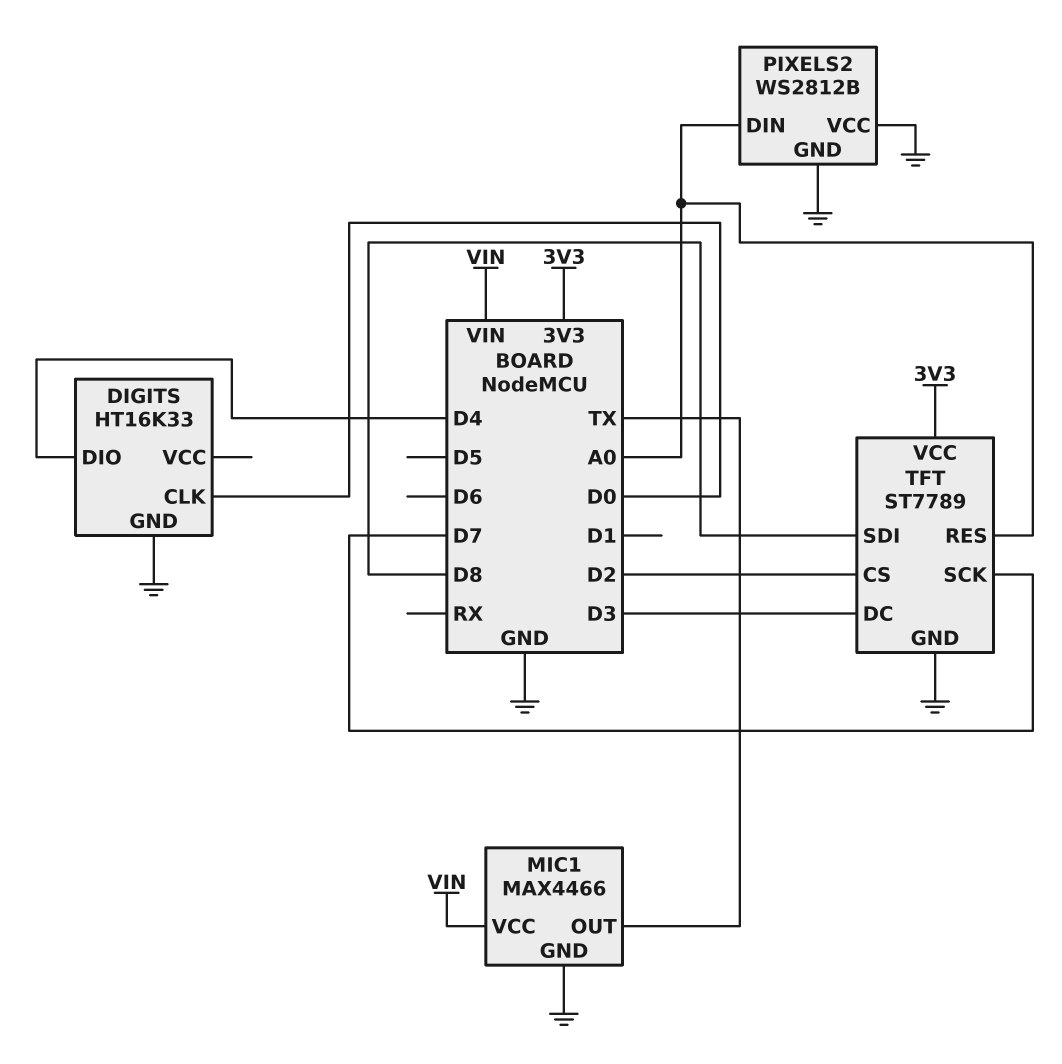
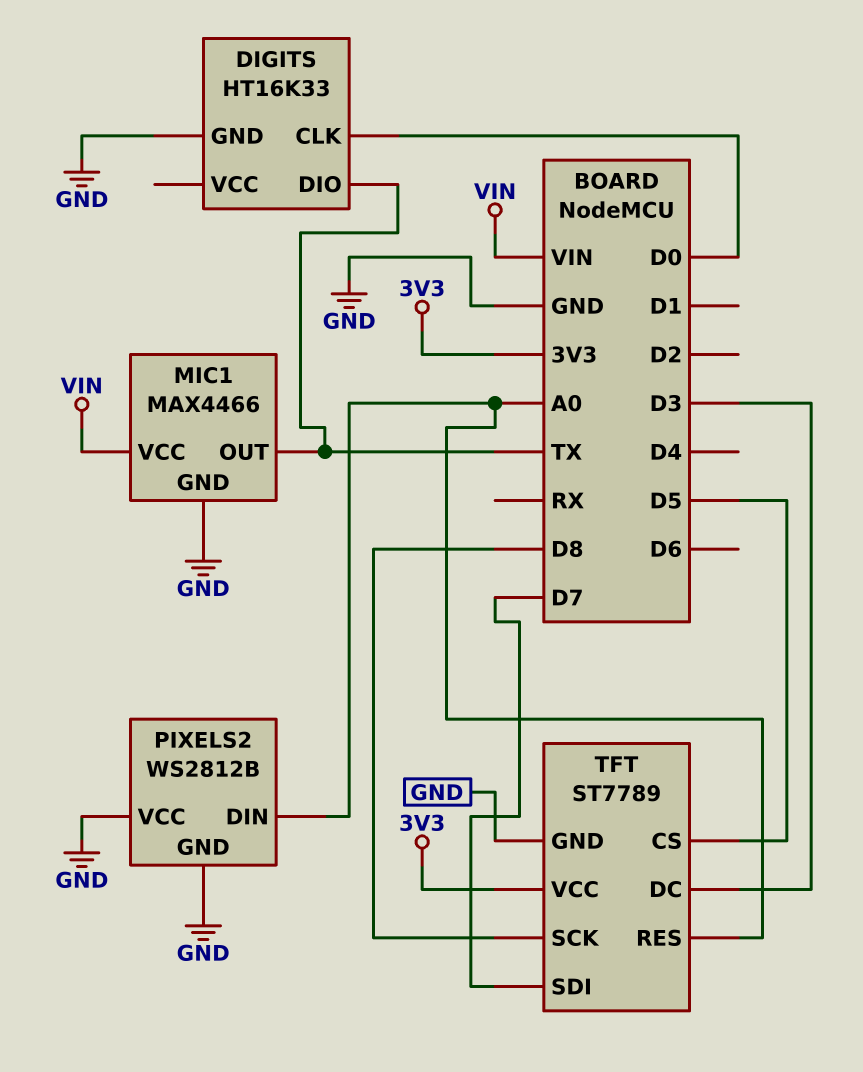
DIGITS pin DIO: D4 -> TX
TFT pin CS: D2 -> D5
TFT pin SCK: D7 -> D8
TFT pin SDI: D8 -> D7

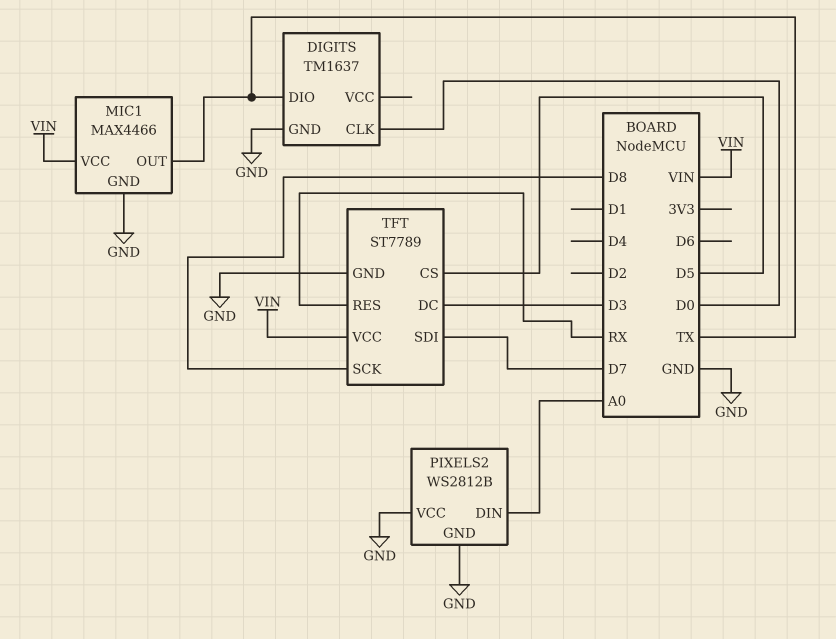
DIGITS: HT16K33 -> TM1637
TFT pin RES: A0 -> RX
TFT pin VCC: 3V3 -> VIN

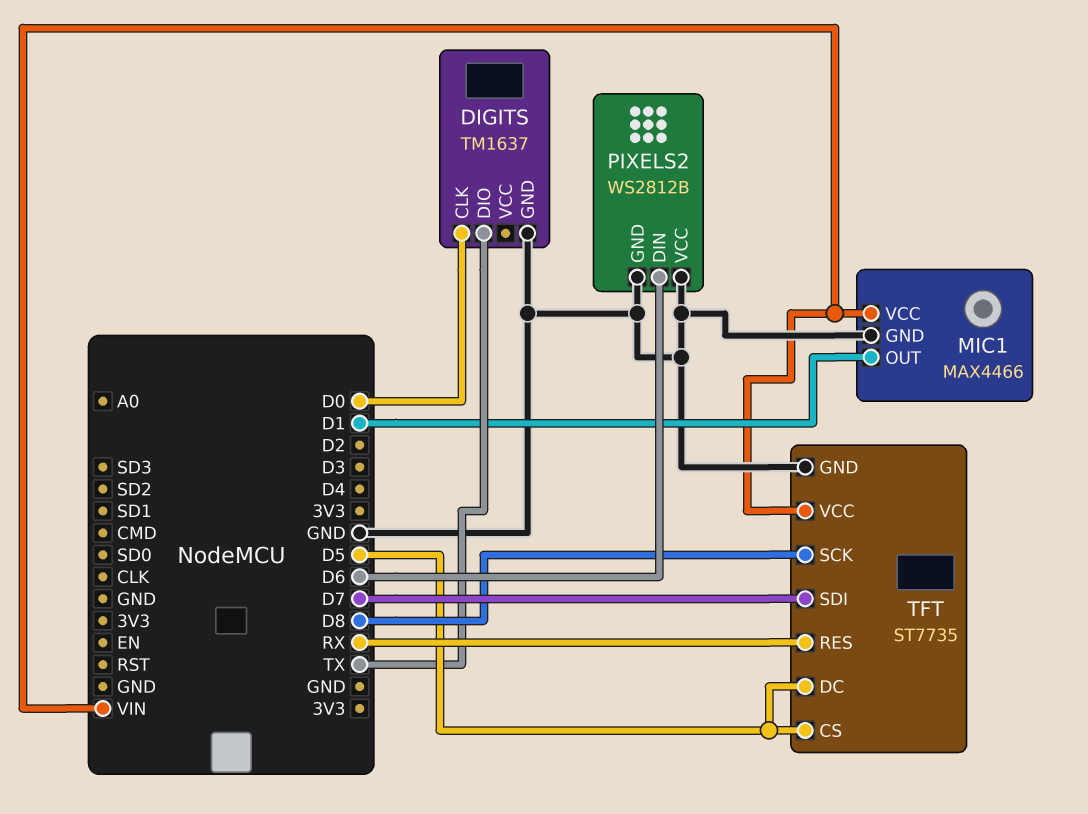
MIC1 pin OUT: TX -> D1
PIXELS2 pin DIN: A0 -> D6
TFT: ST7789 -> ST7735
TFT pin DC: D3 -> D5

